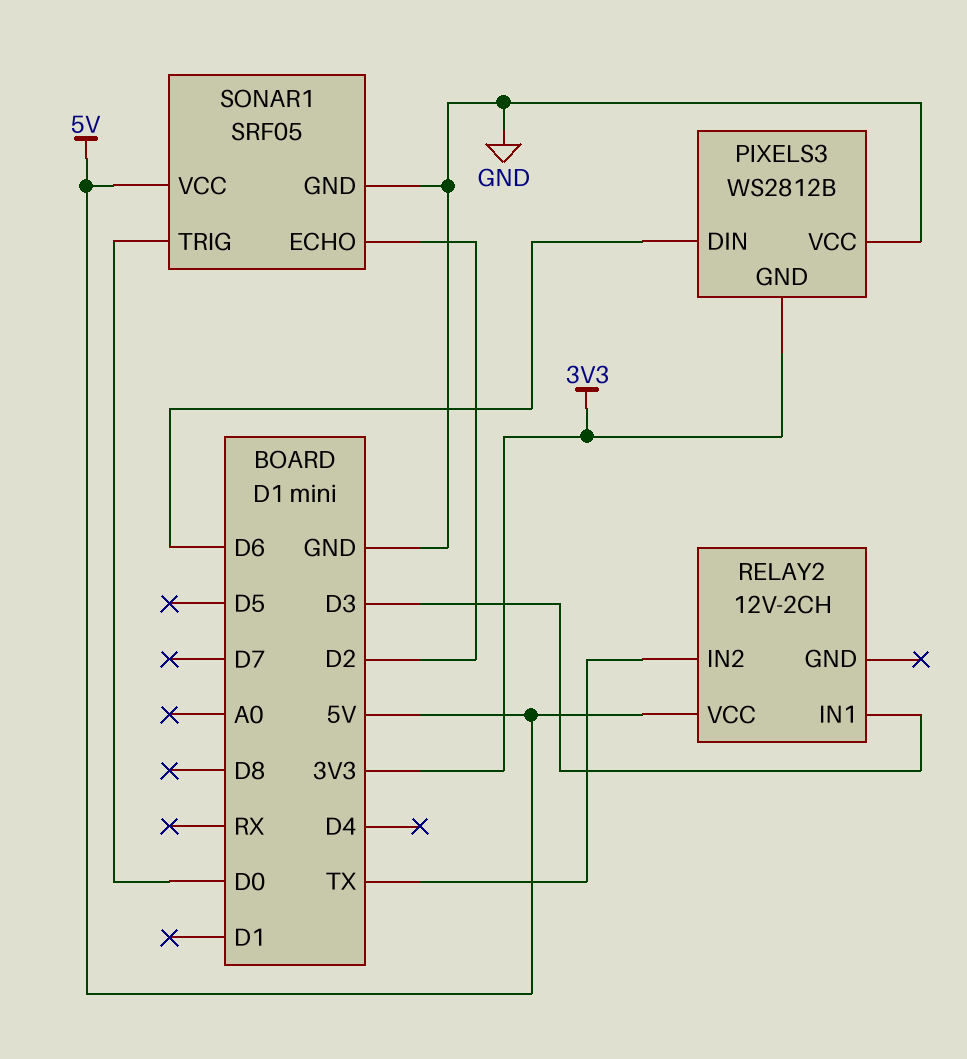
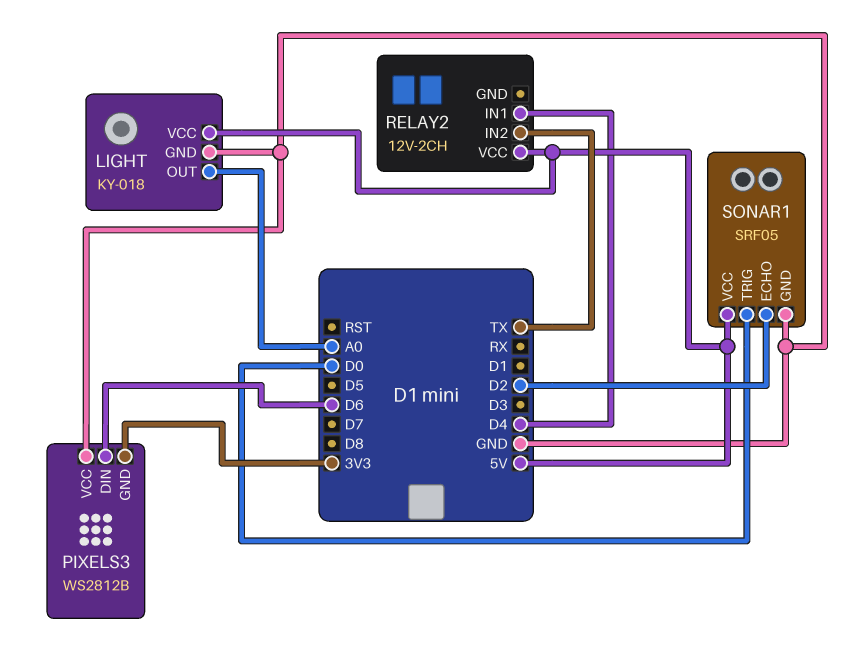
LIGHT: none -> KY-018
LIGHT pin GND: none -> GND
LIGHT pin OUT: none -> A0
LIGHT pin VCC: none -> 5V
RELAY2 pin IN1: D3 -> D4

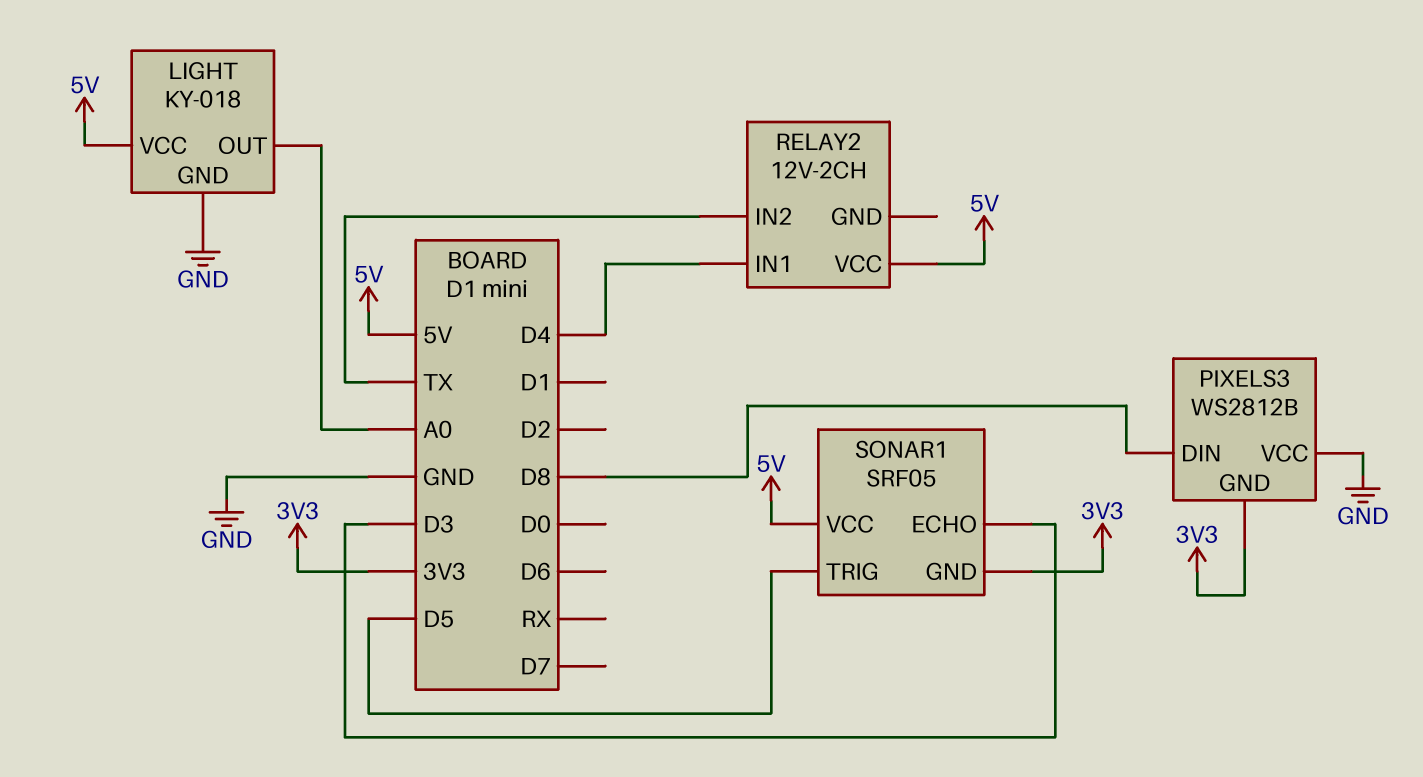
PIXELS3 pin DIN: D6 -> D8
SONAR1 pin ECHO: D2 -> D3
SONAR1 pin GND: GND -> 3V3
SONAR1 pin TRIG: D0 -> D5

